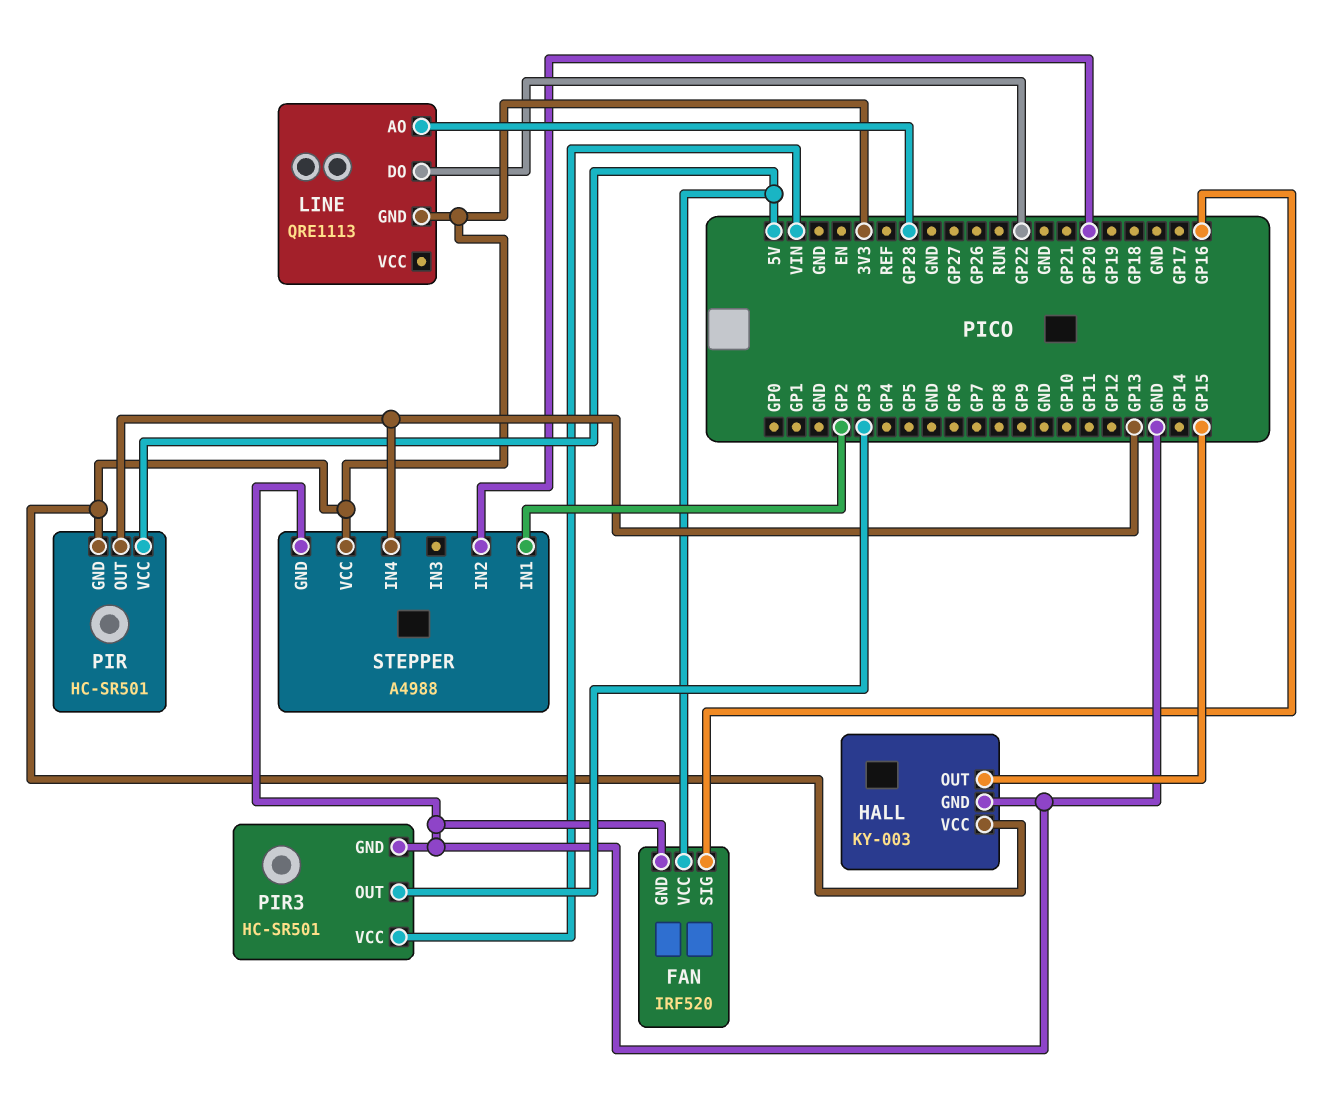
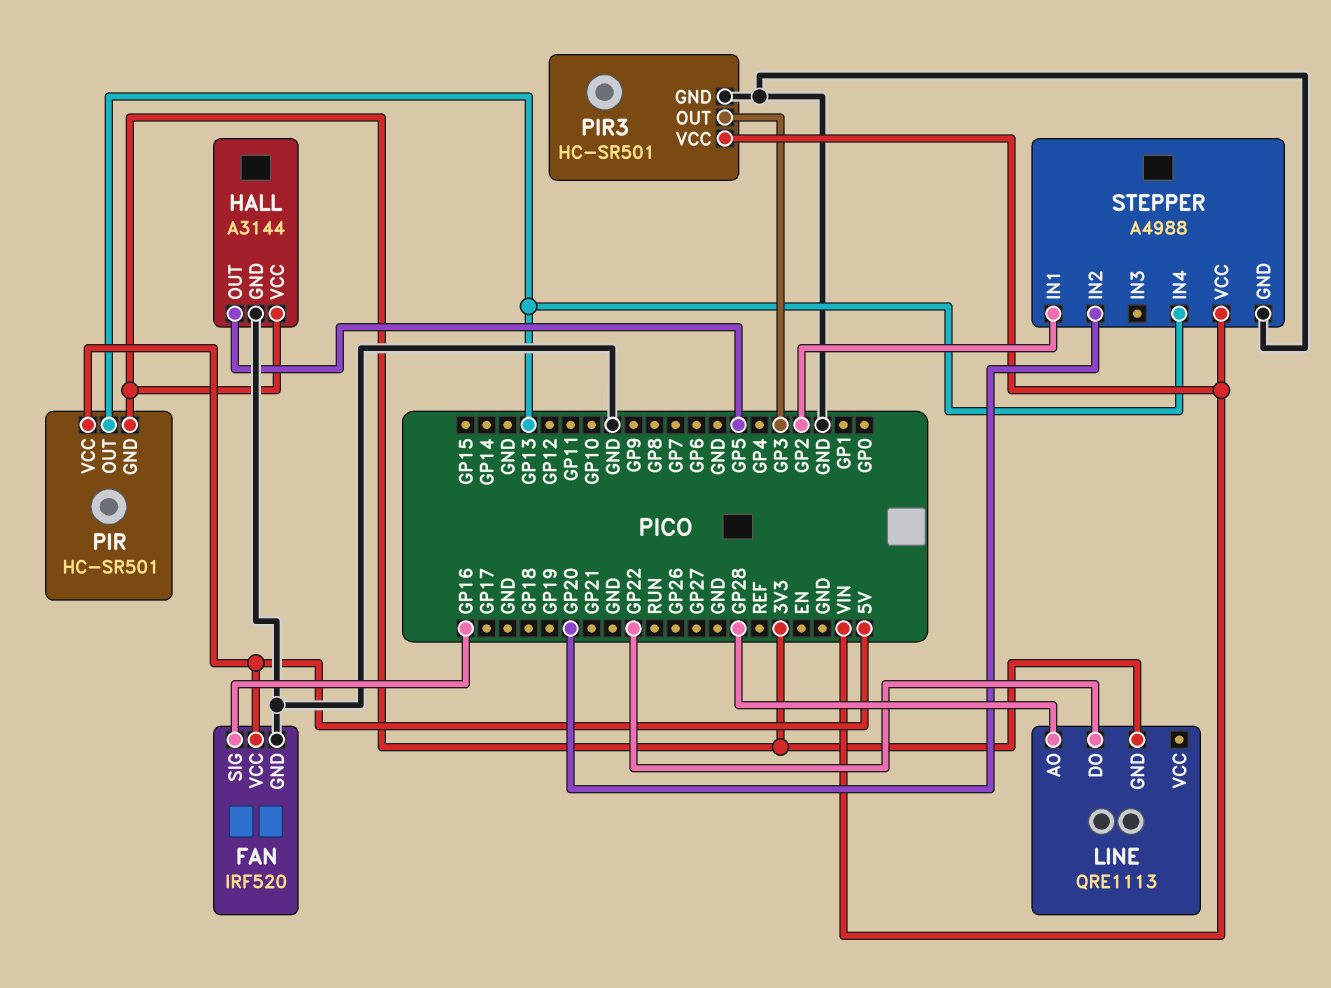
HALL: KY-003 -> A3144
HALL pin OUT: GP15 -> GP5
STEPPER pin VCC: 3V3 -> VIN

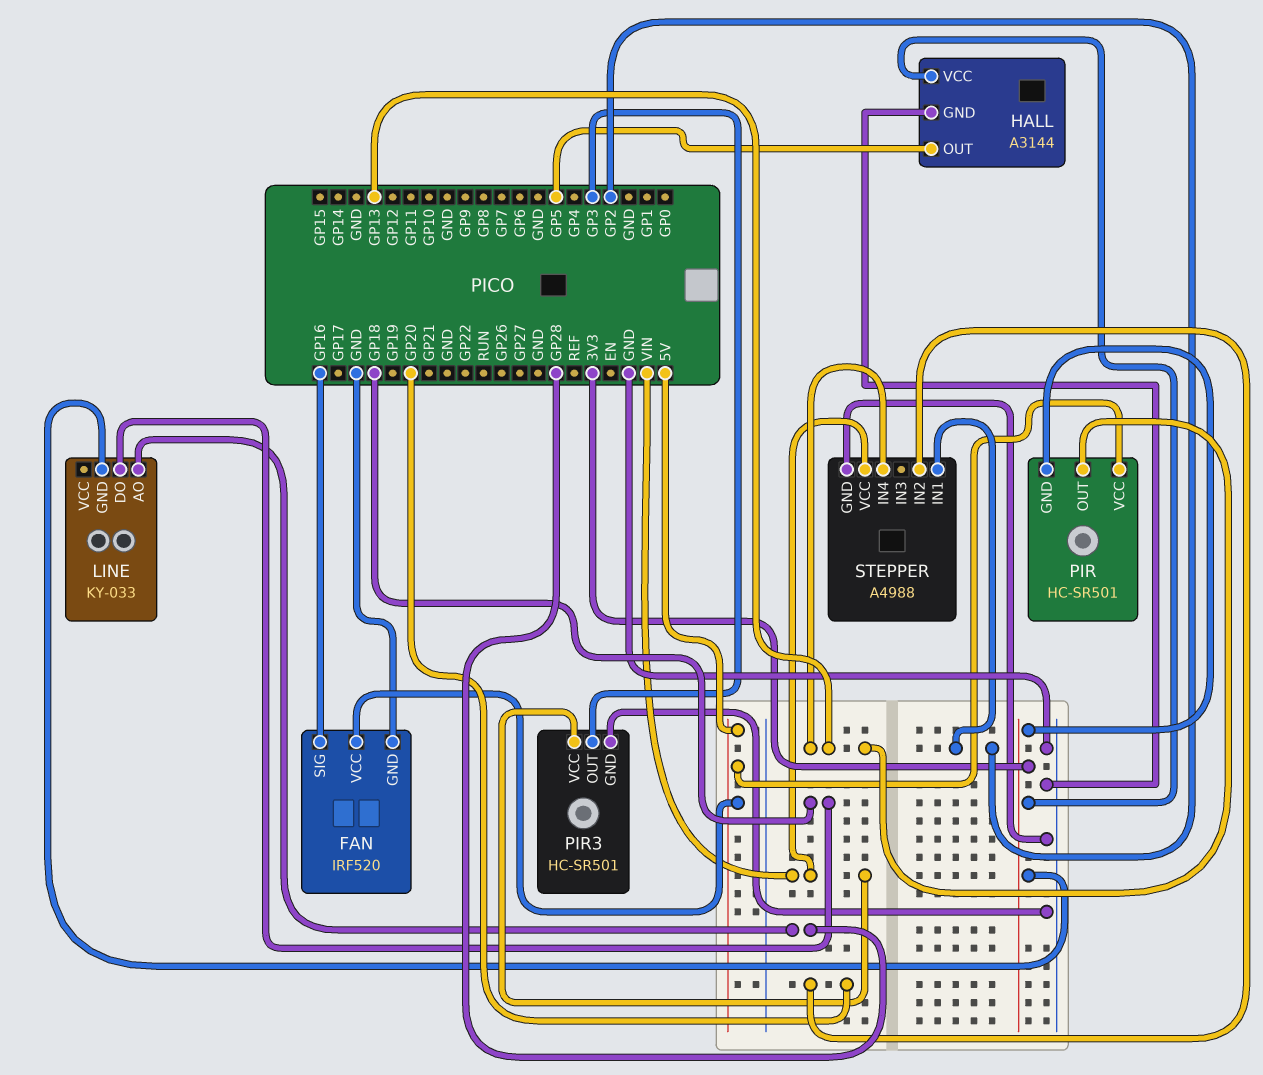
LINE: QRE1113 -> KY-033
LINE pin DO: GP22 -> GP18

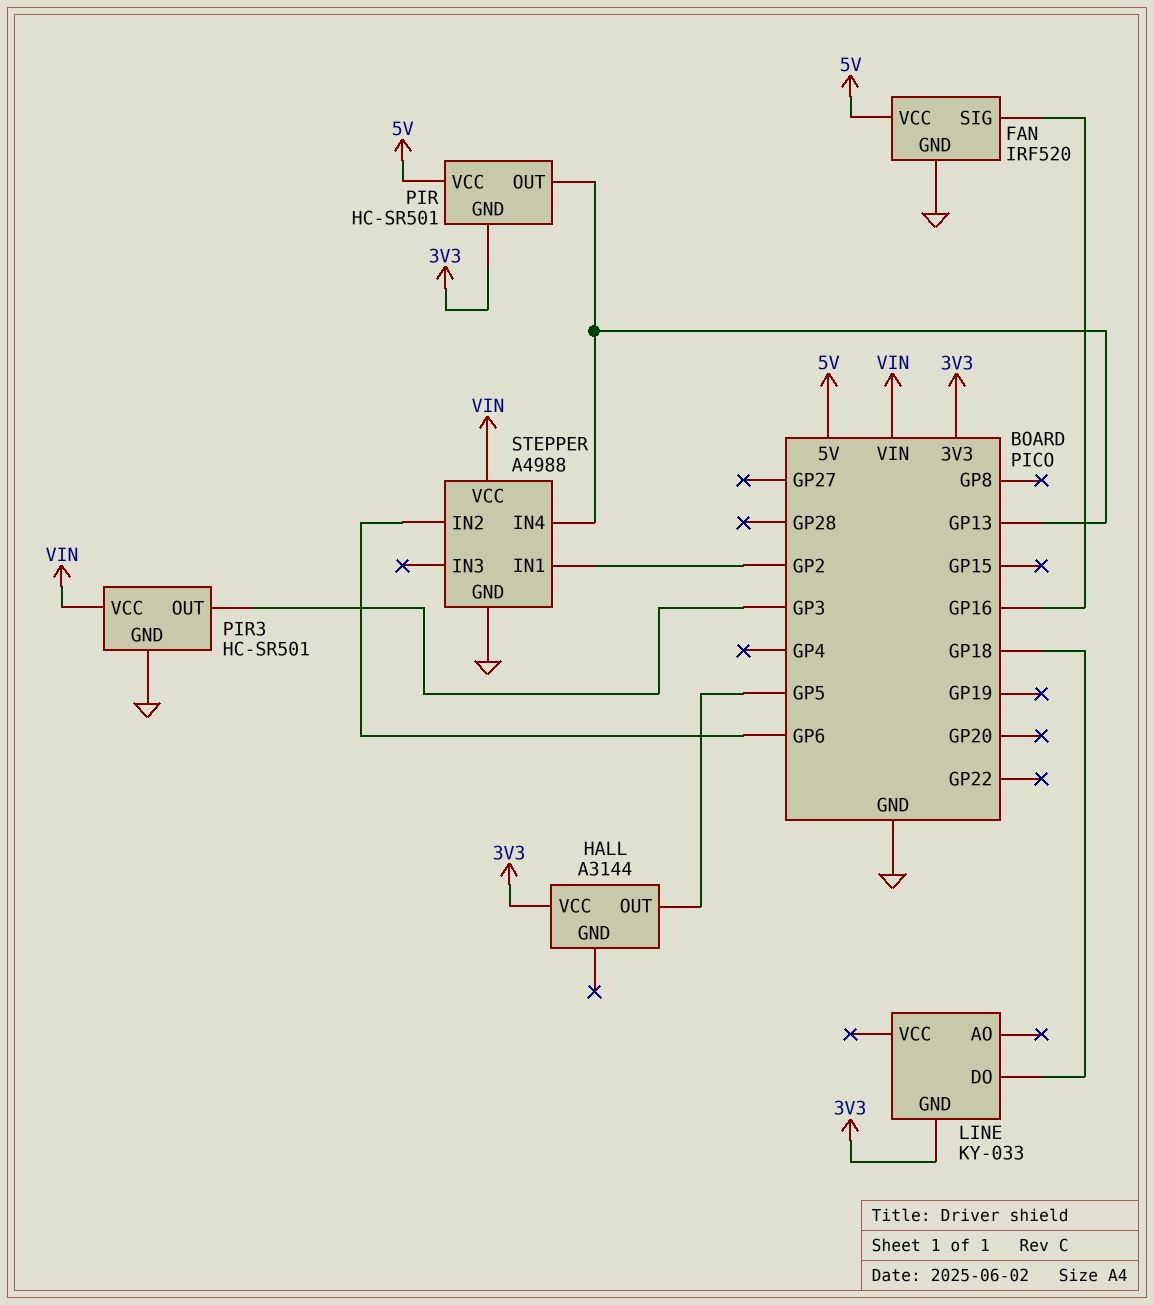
HALL pin GND: GND -> none
LINE pin AO: GP28 -> none
STEPPER pin IN2: GP20 -> GP6

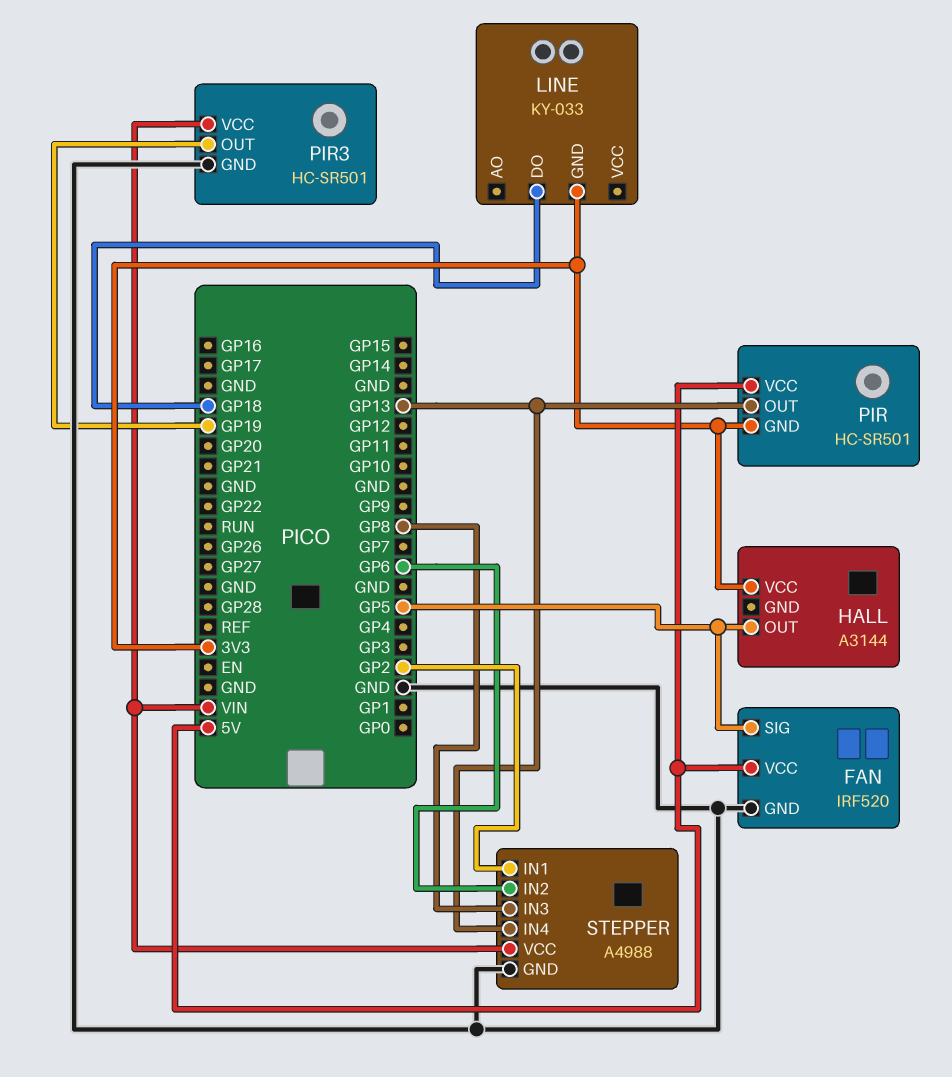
FAN pin SIG: GP16 -> GP5
PIR3 pin OUT: GP3 -> GP19
STEPPER pin IN3: none -> GP8

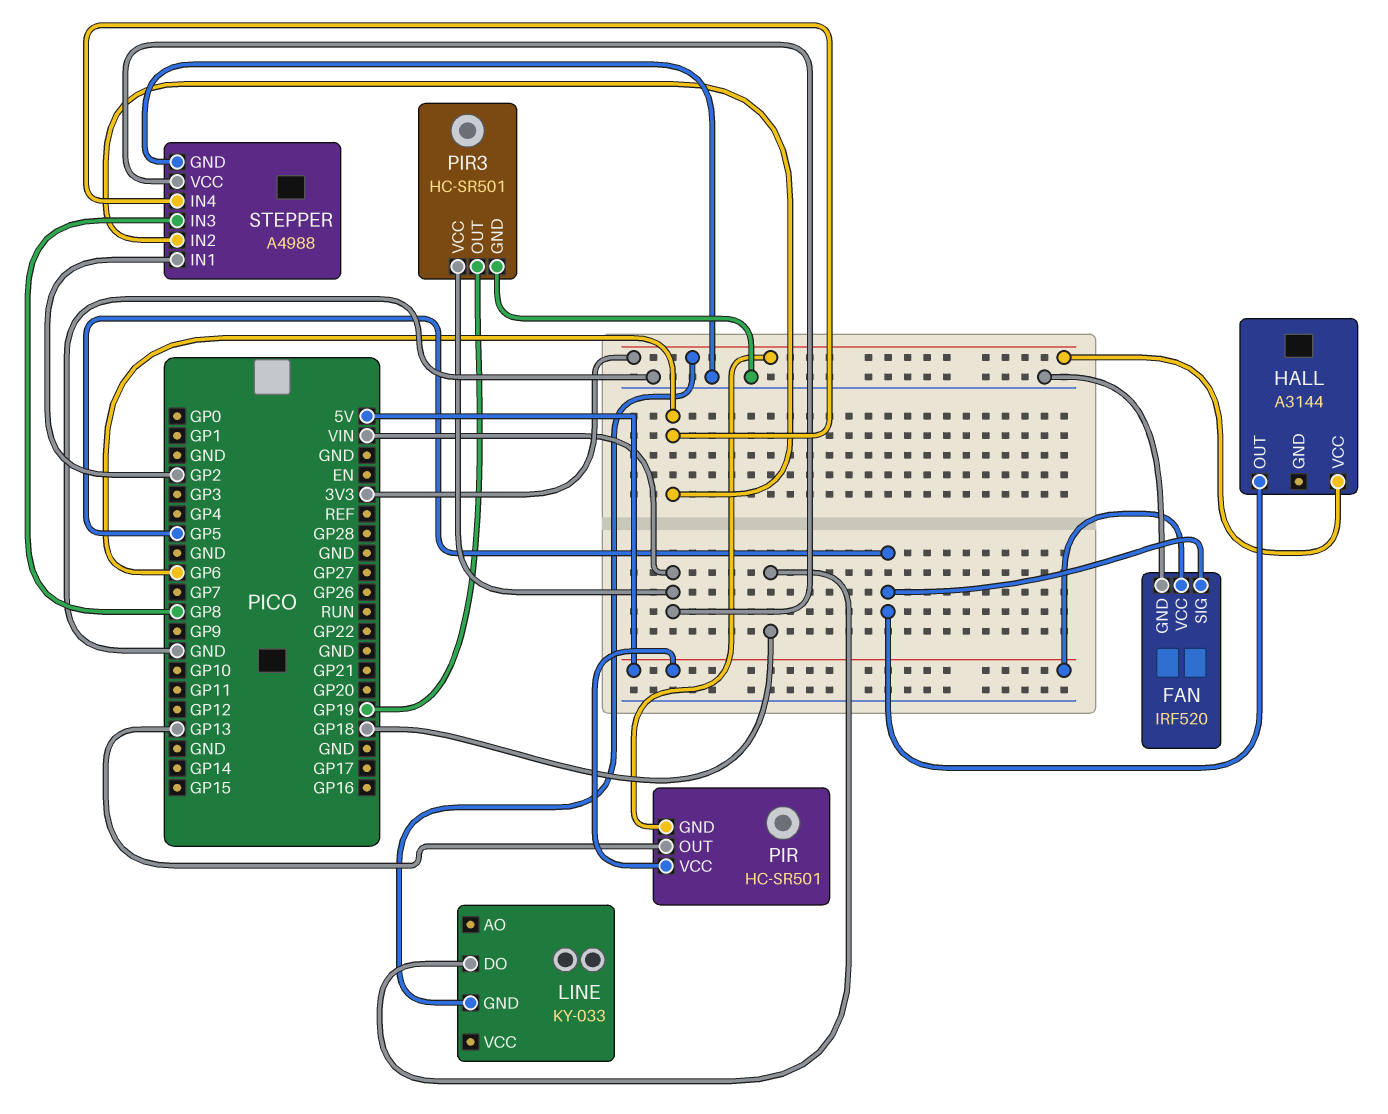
STEPPER pin IN4: GP13 -> GP6

